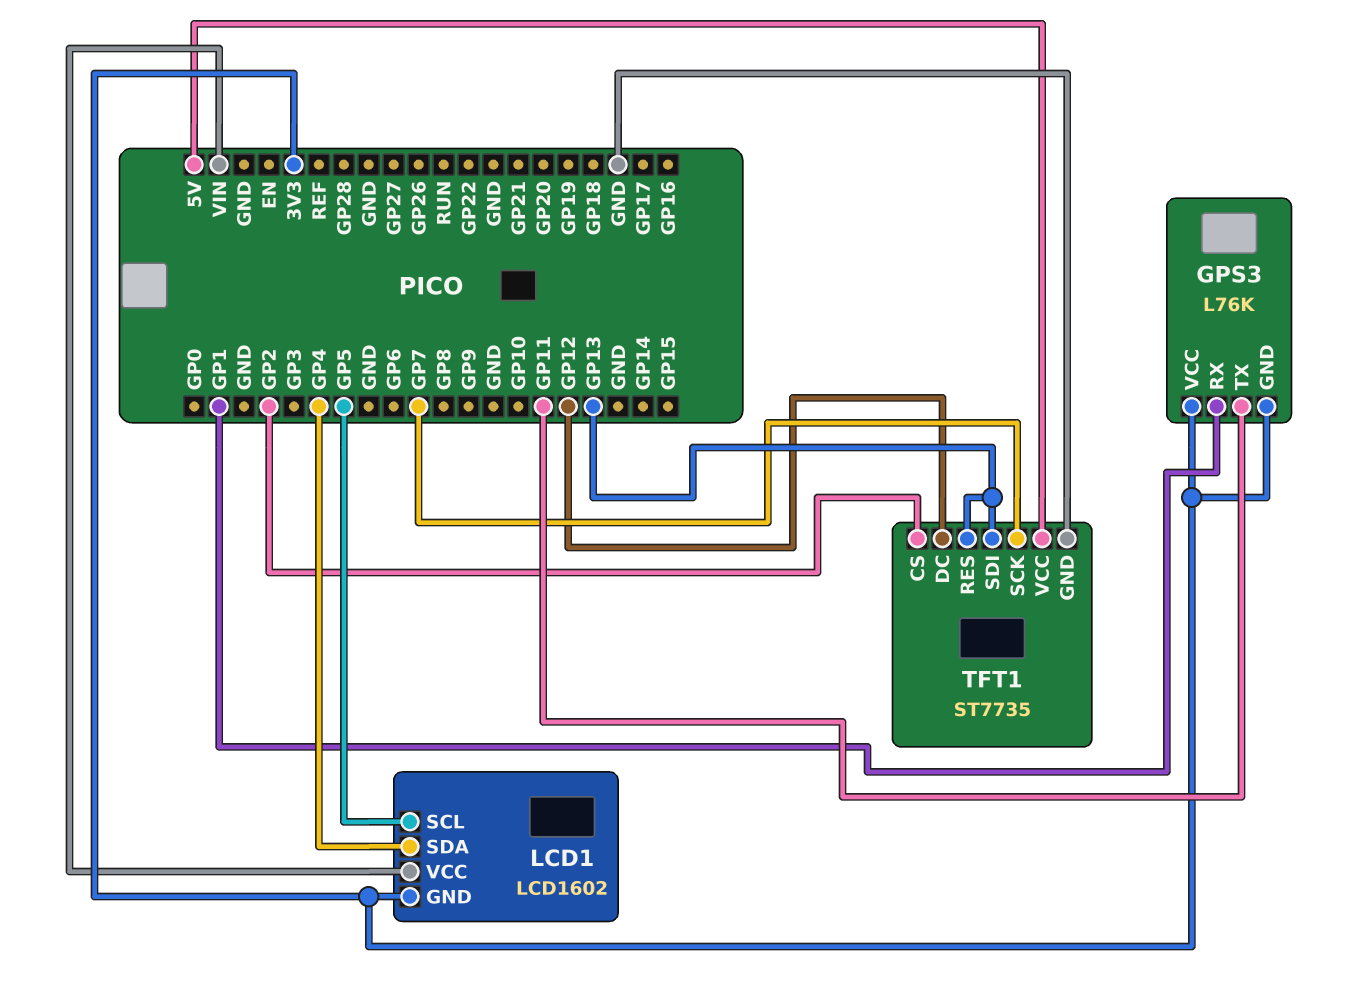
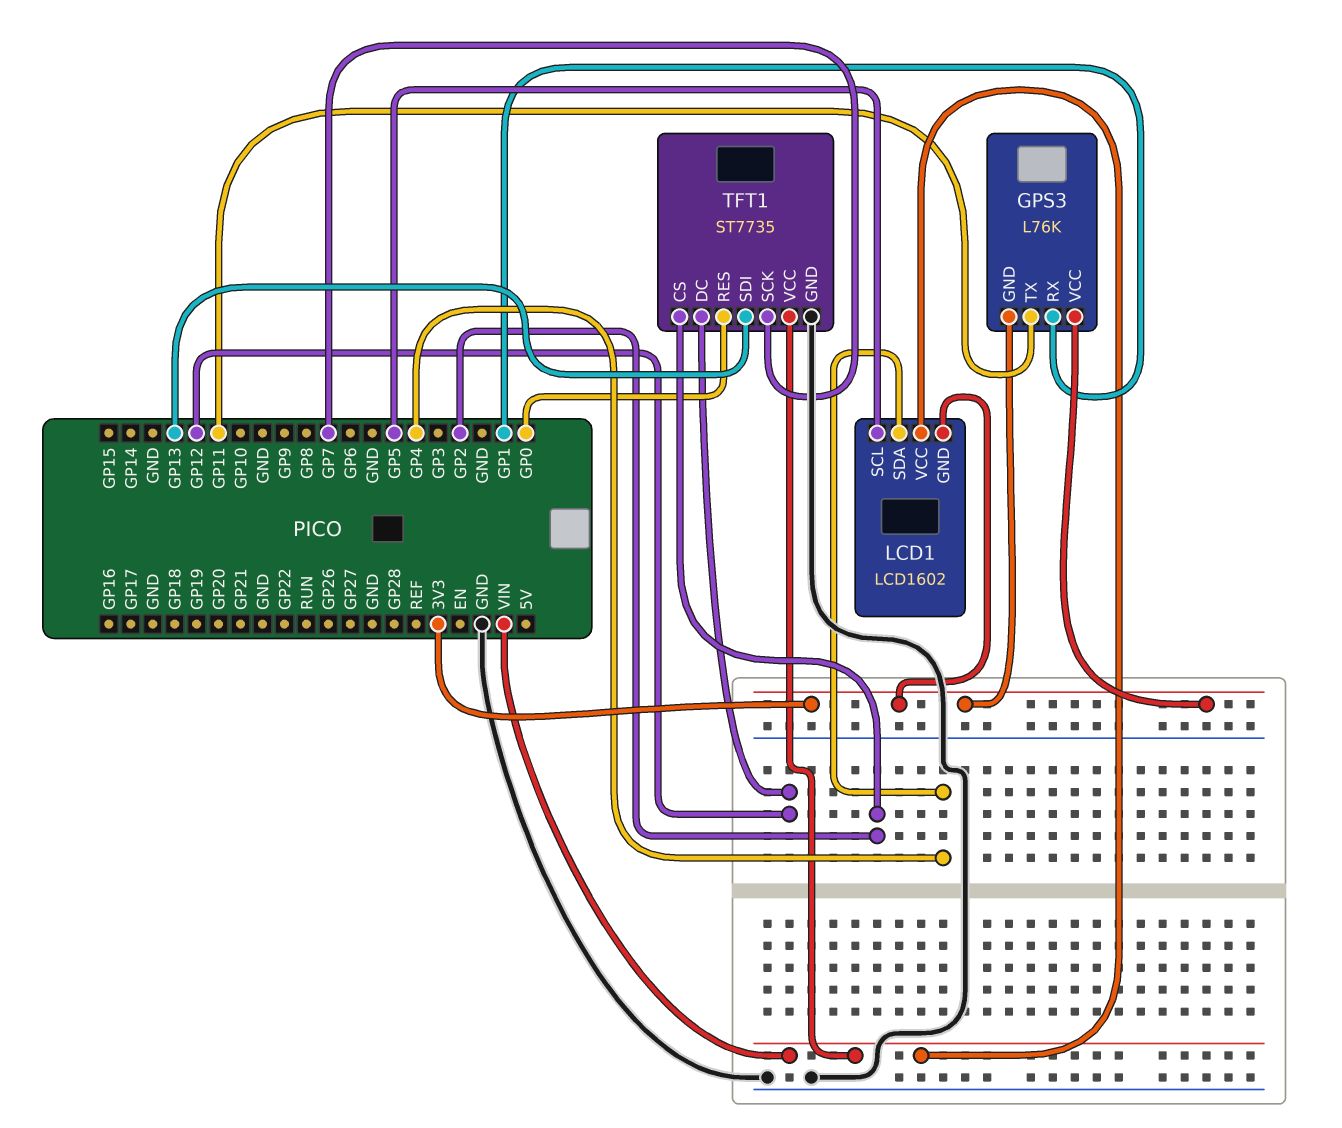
TFT1 pin RES: GP13 -> GP0
TFT1 pin VCC: 5V -> VIN

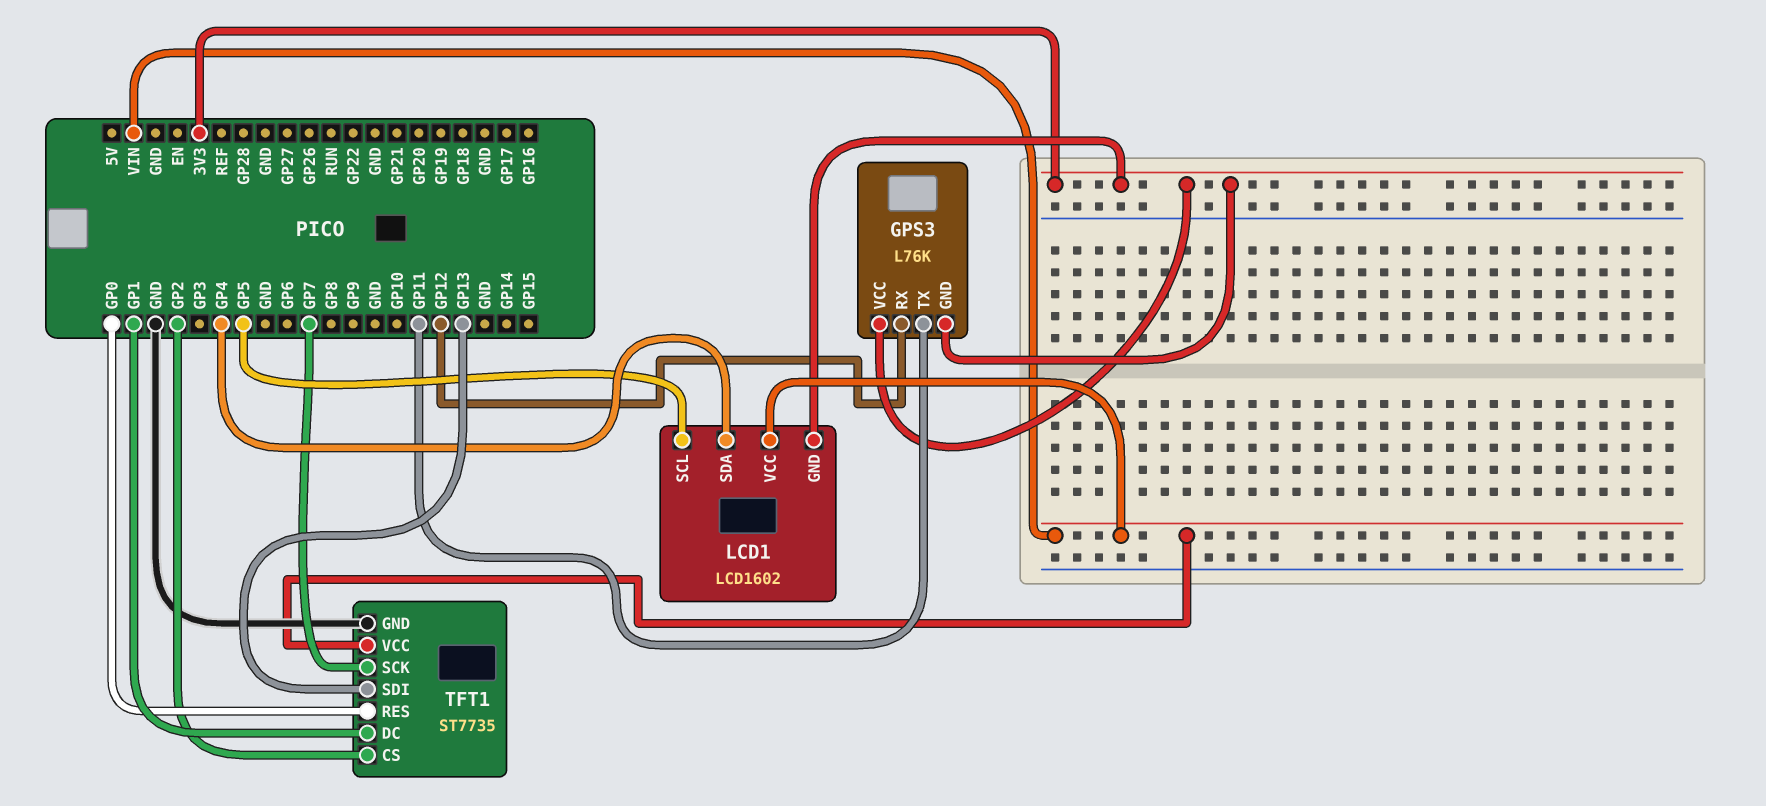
GPS3 pin RX: GP1 -> GP12
TFT1 pin DC: GP12 -> GP1

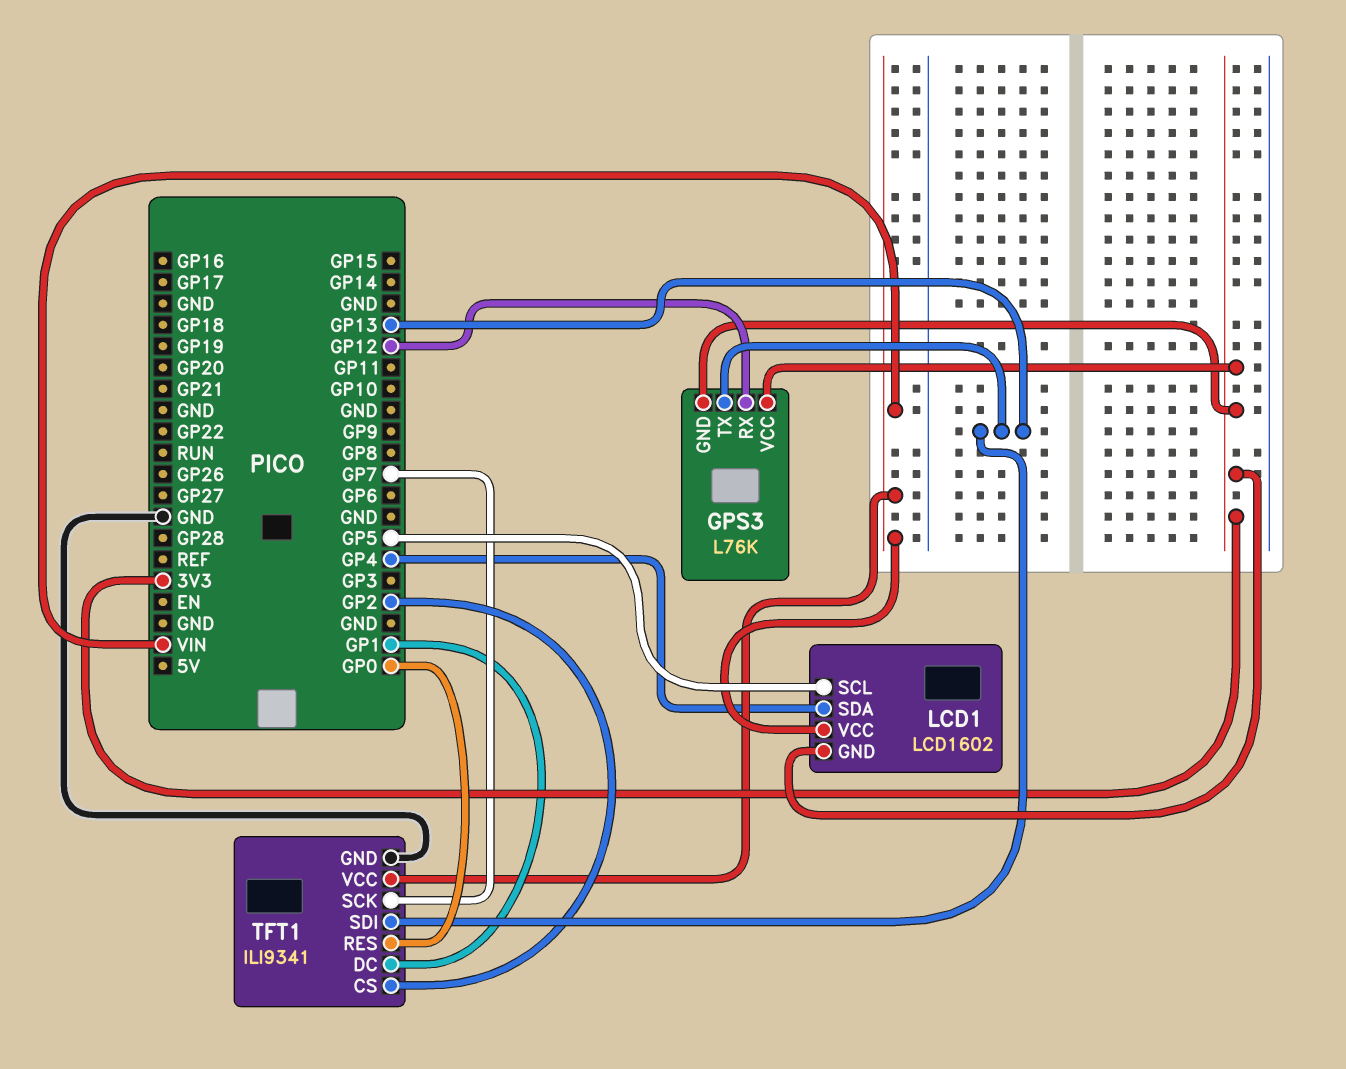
GPS3 pin TX: GP11 -> GP13
TFT1: ST7735 -> ILI9341

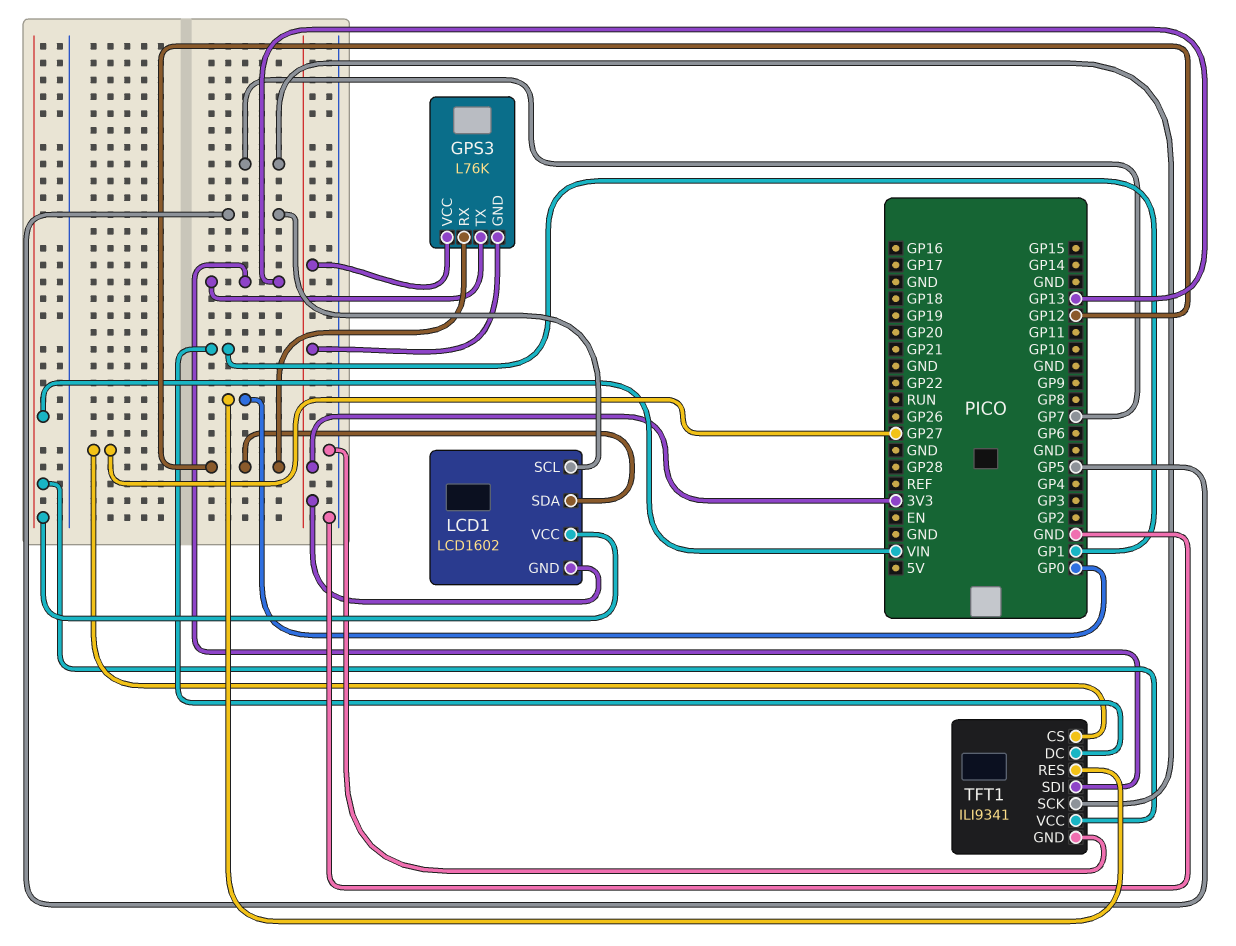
LCD1 pin SDA: GP4 -> GP12
TFT1 pin CS: GP2 -> GP27

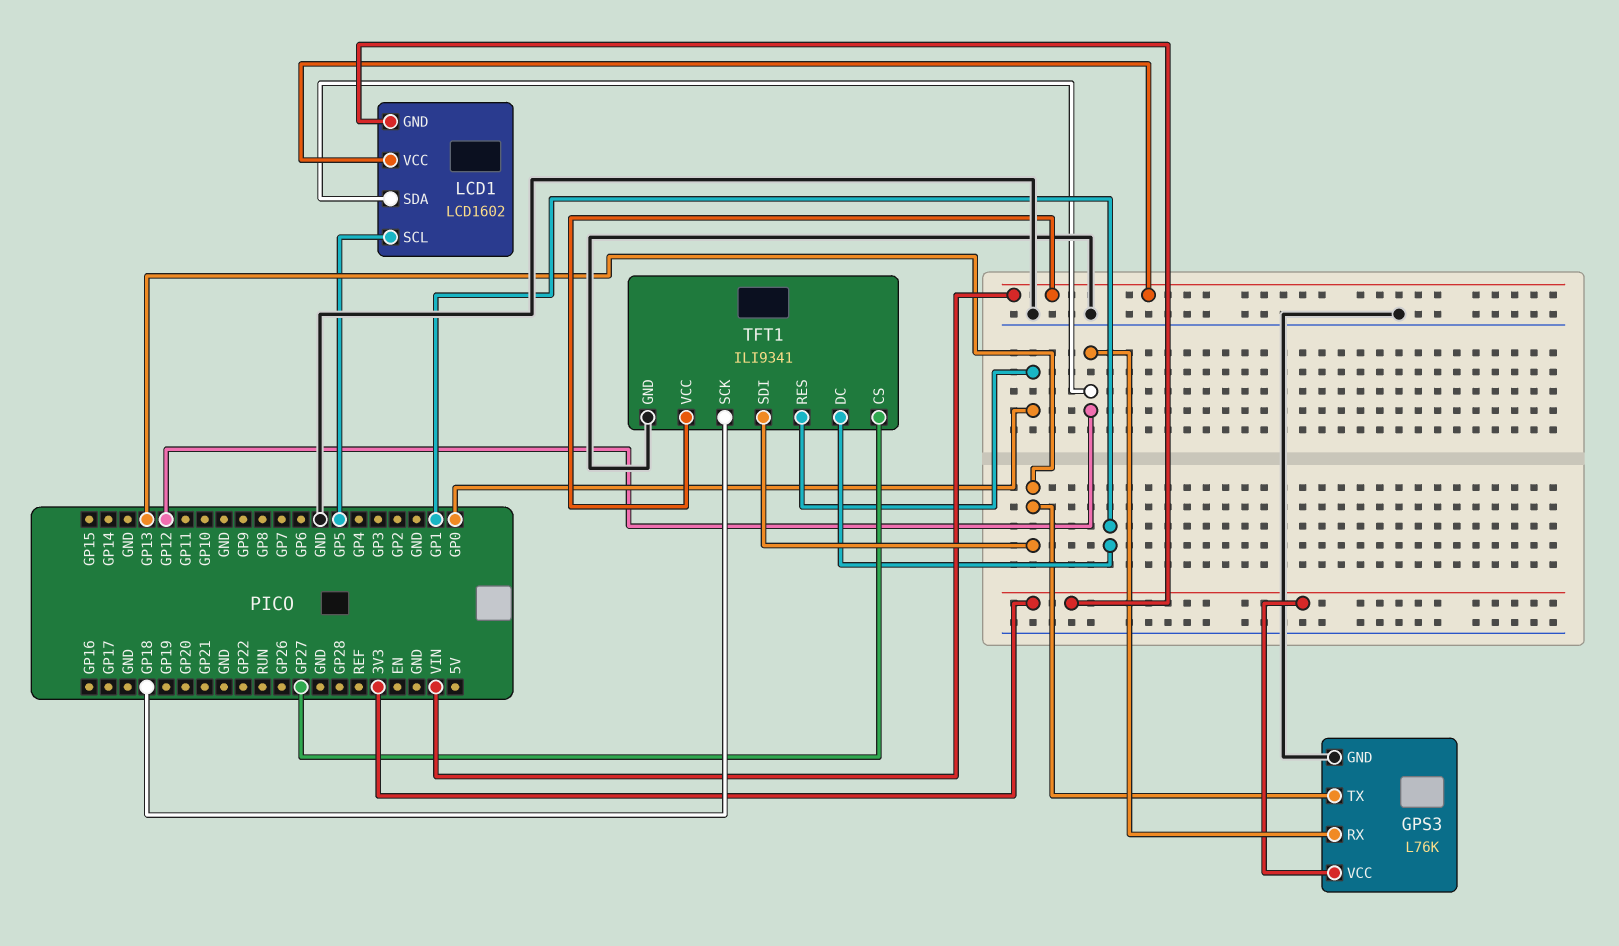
GPS3 pin GND: 3V3 -> GND
TFT1 pin SCK: GP7 -> GP18

